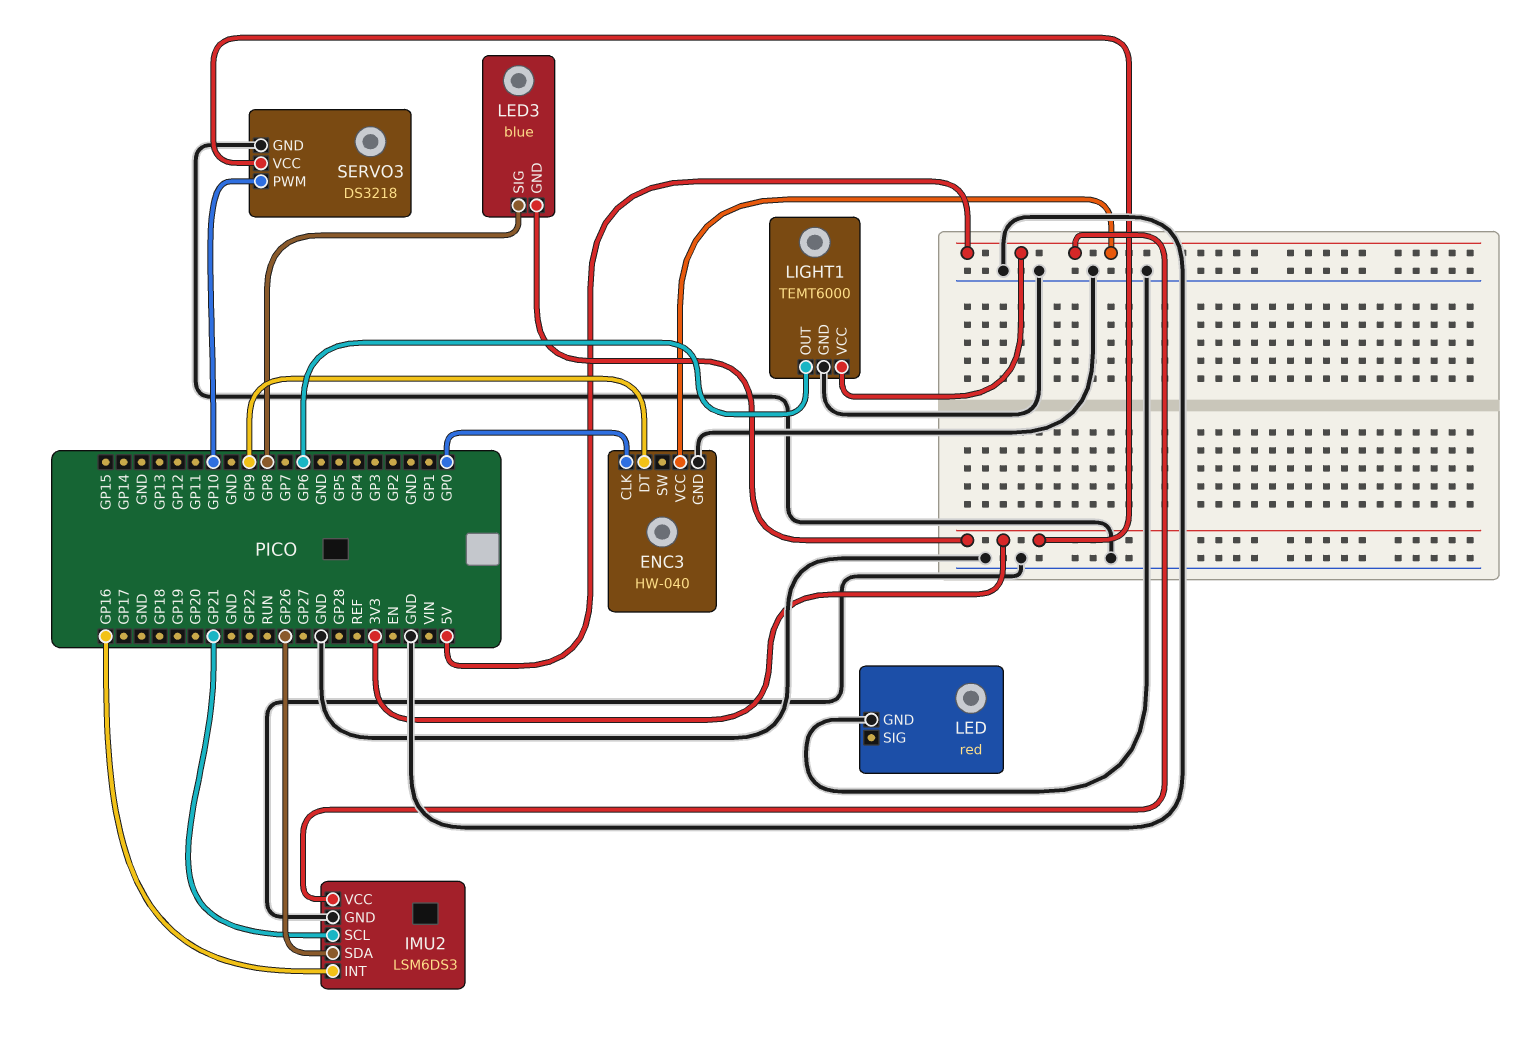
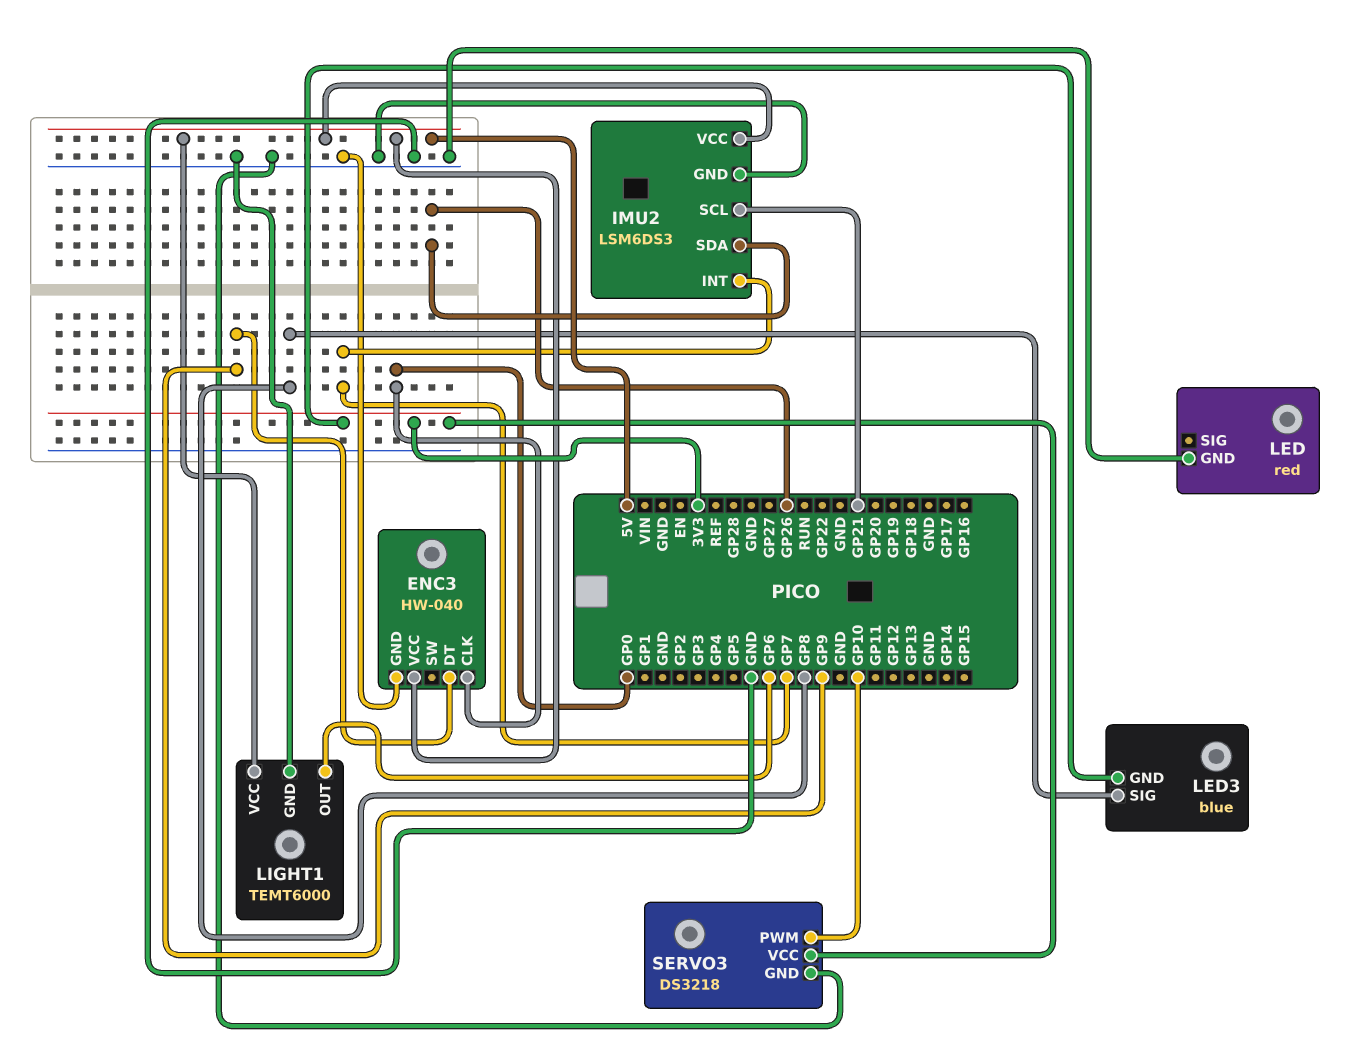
IMU2 pin INT: GP16 -> GP7

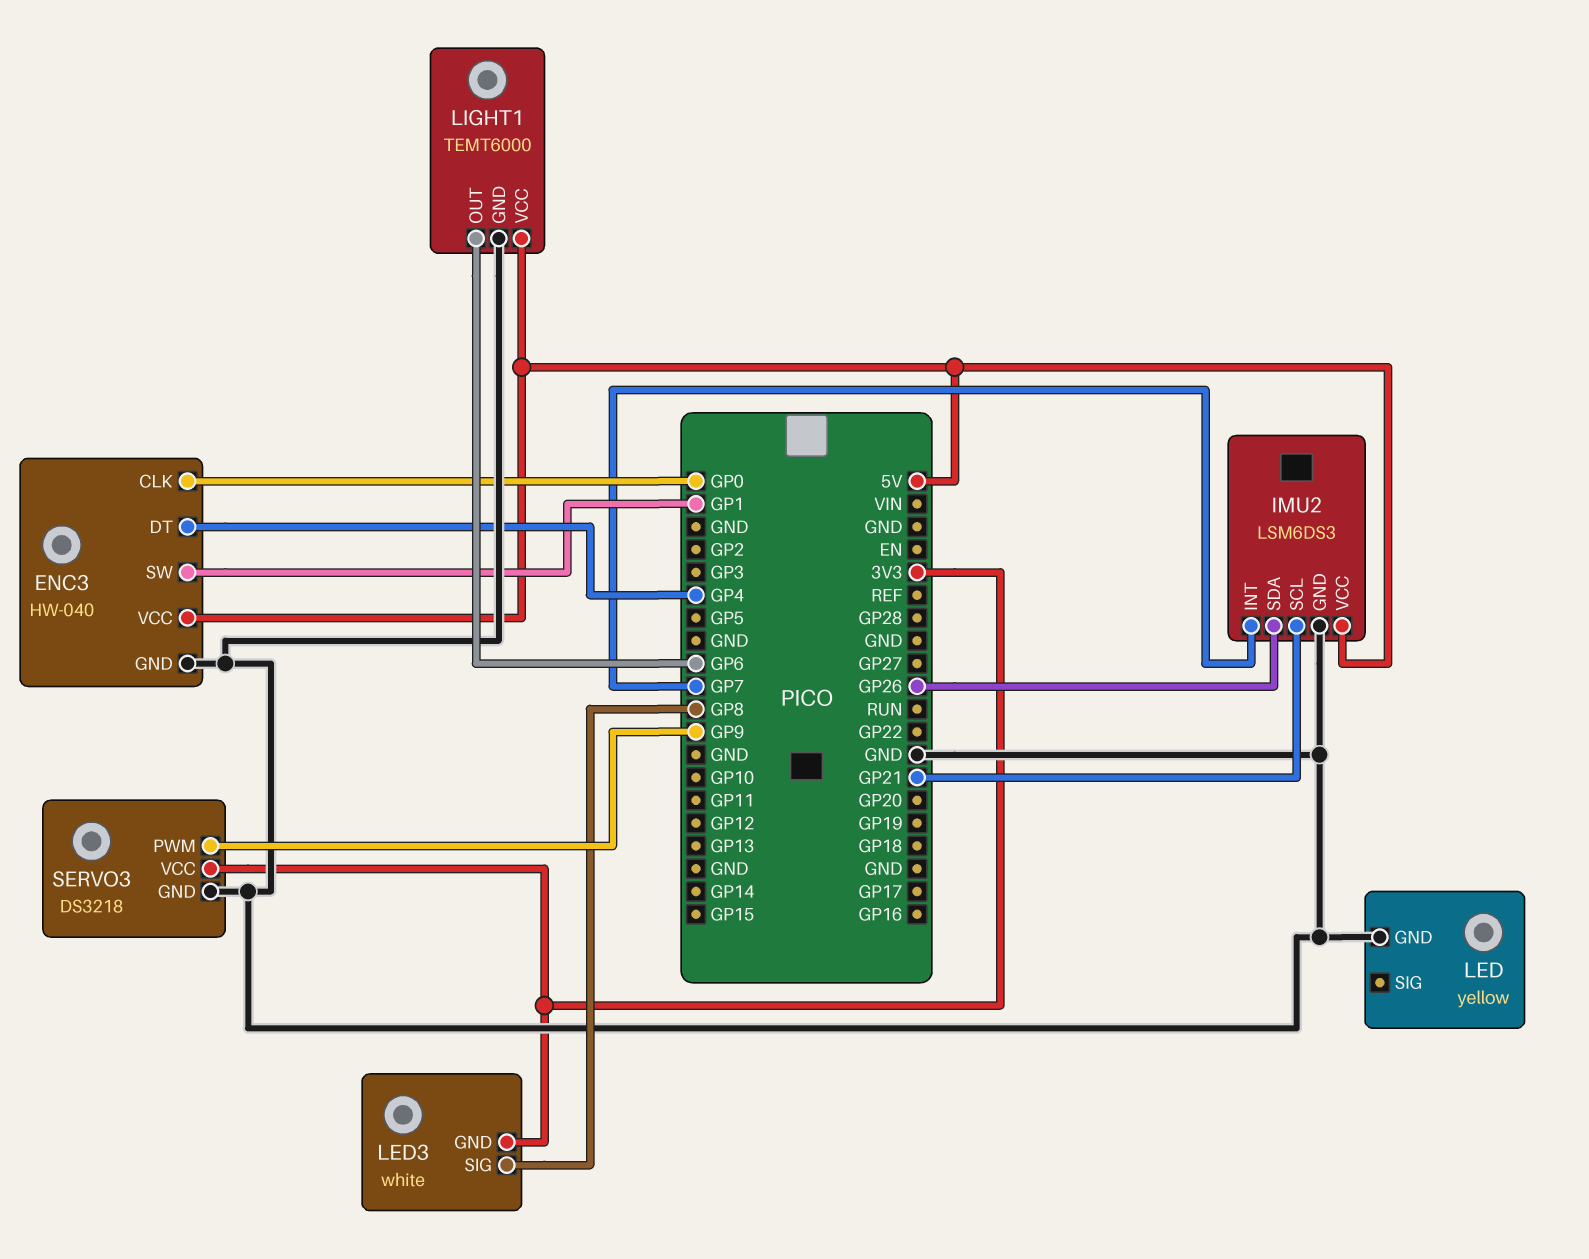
ENC3 pin DT: GP9 -> GP4
ENC3 pin SW: none -> GP1
LED: red -> yellow
LED3: blue -> white
SERVO3 pin PWM: GP10 -> GP9

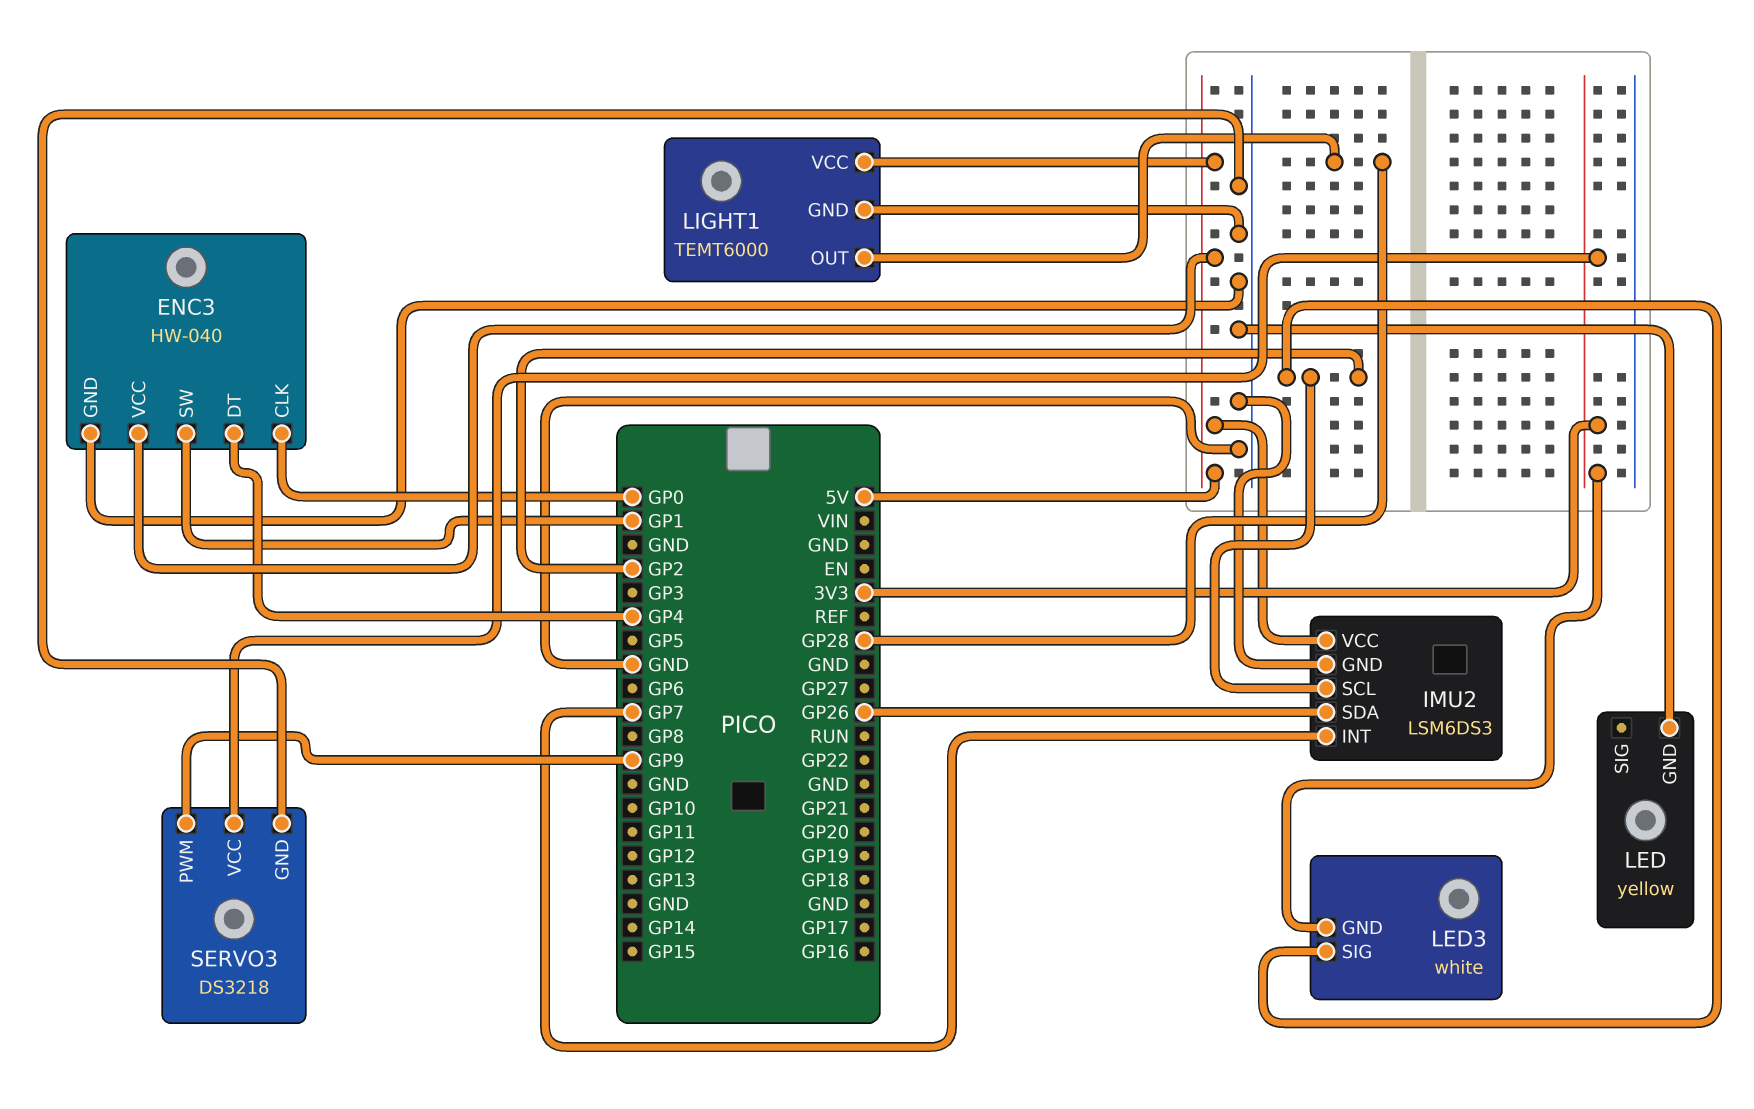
IMU2 pin SCL: GP21 -> GP2
LED3 pin SIG: GP8 -> GP2
LIGHT1 pin OUT: GP6 -> GP28

